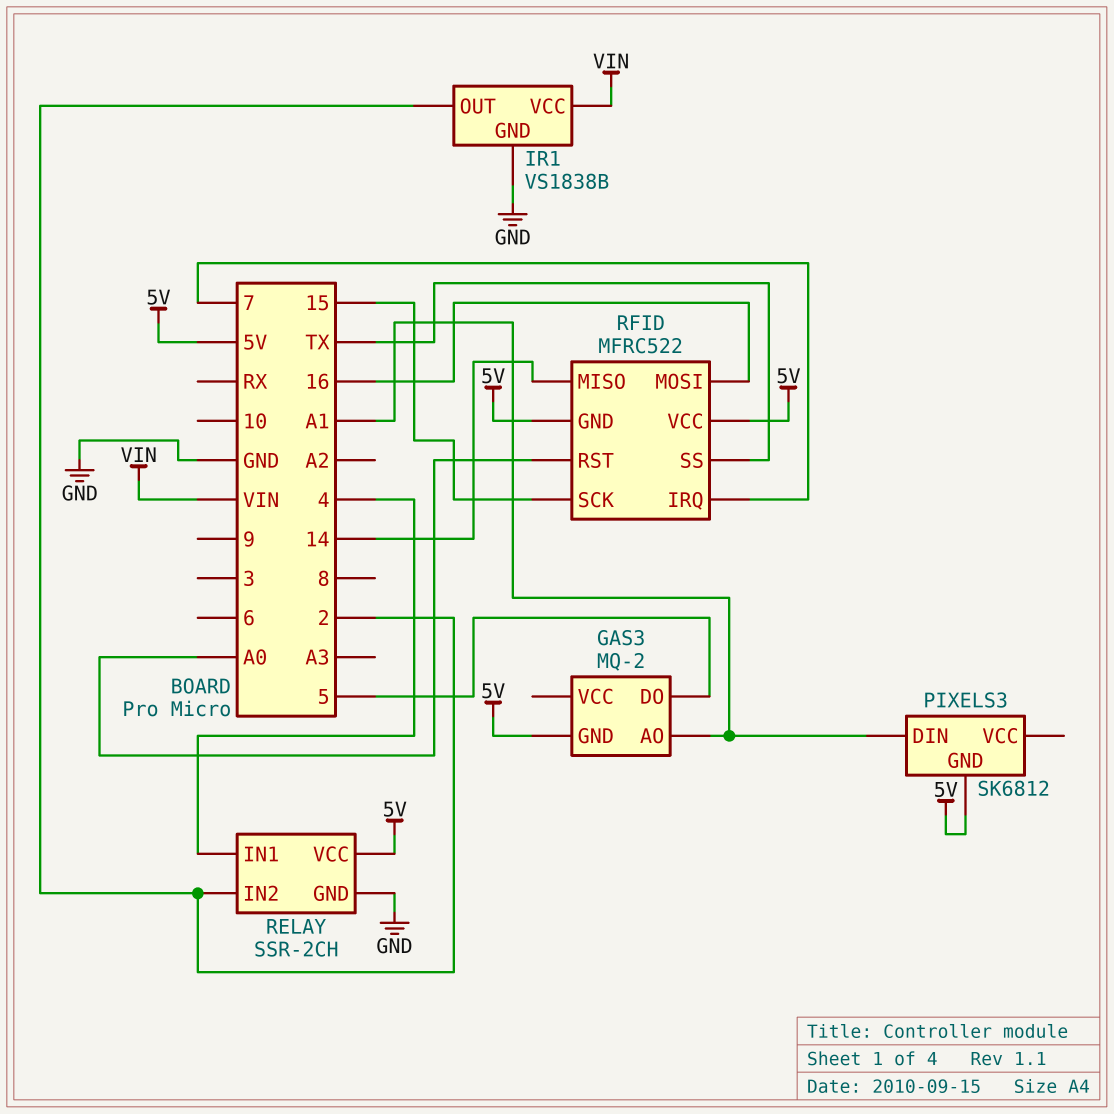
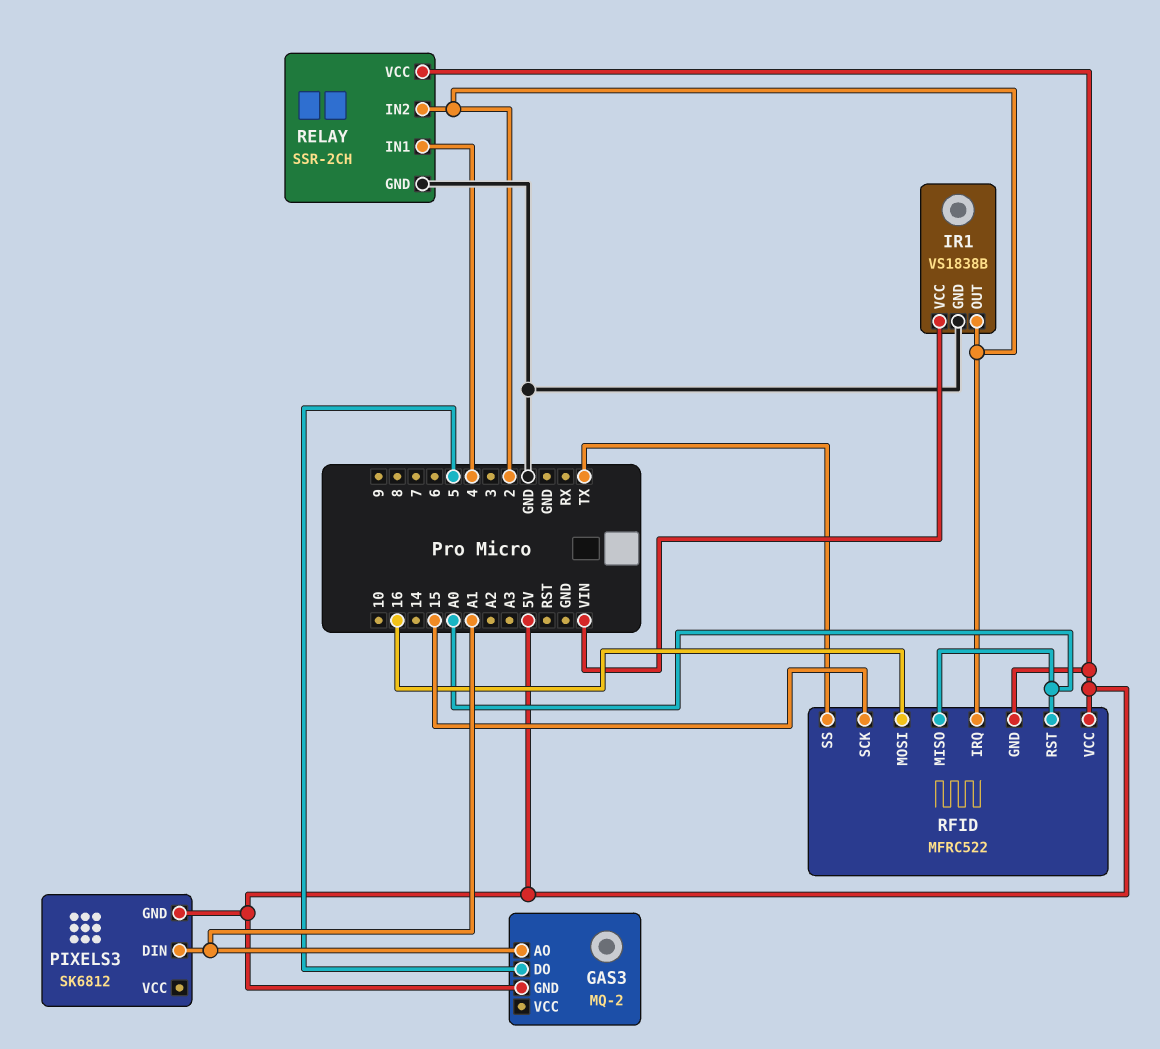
RFID pin IRQ: 7 -> 2
RFID pin MISO: 14 -> A0

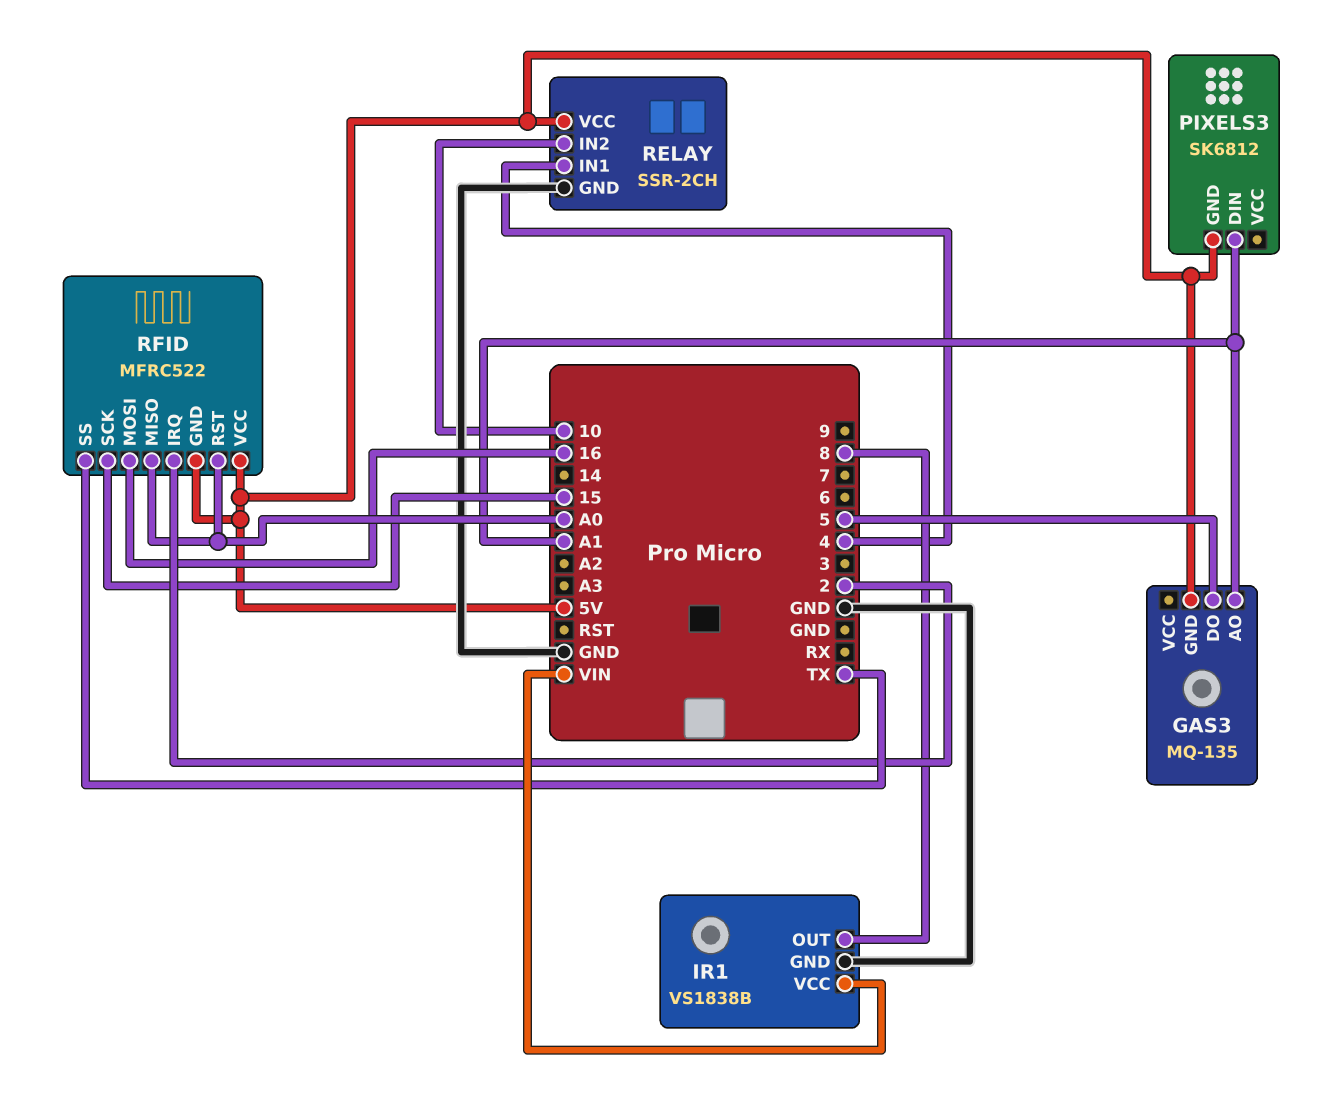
GAS3: MQ-2 -> MQ-135
IR1 pin OUT: 2 -> 8
RELAY pin IN2: 2 -> 10

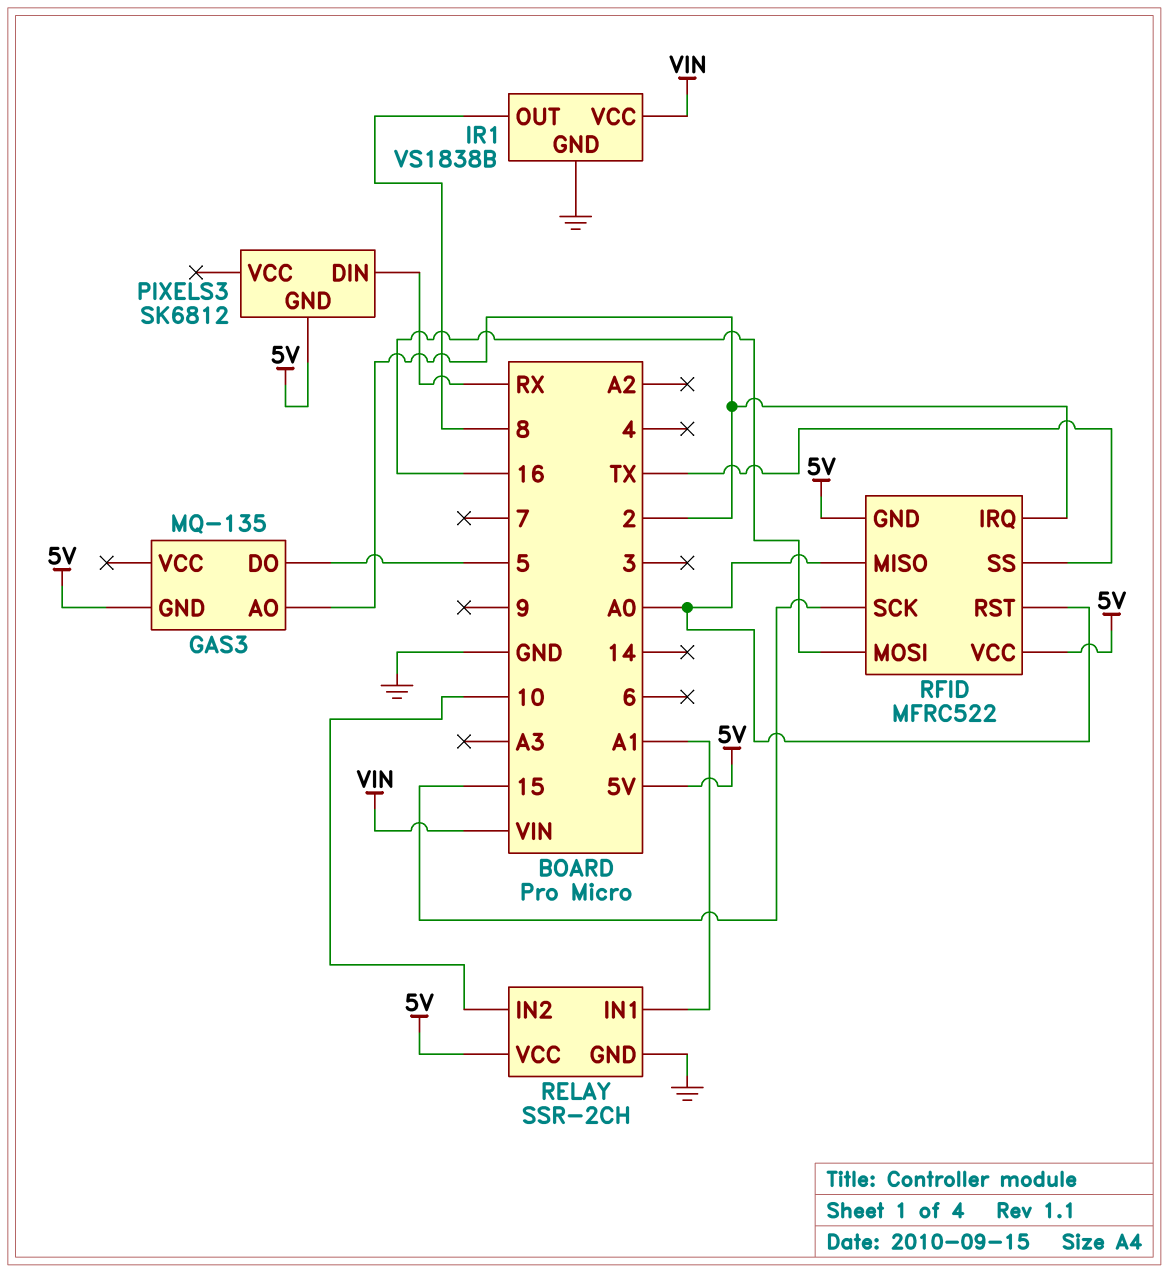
GAS3 pin AO: A1 -> 2
PIXELS3 pin DIN: A1 -> RX
RELAY pin IN1: 4 -> A1

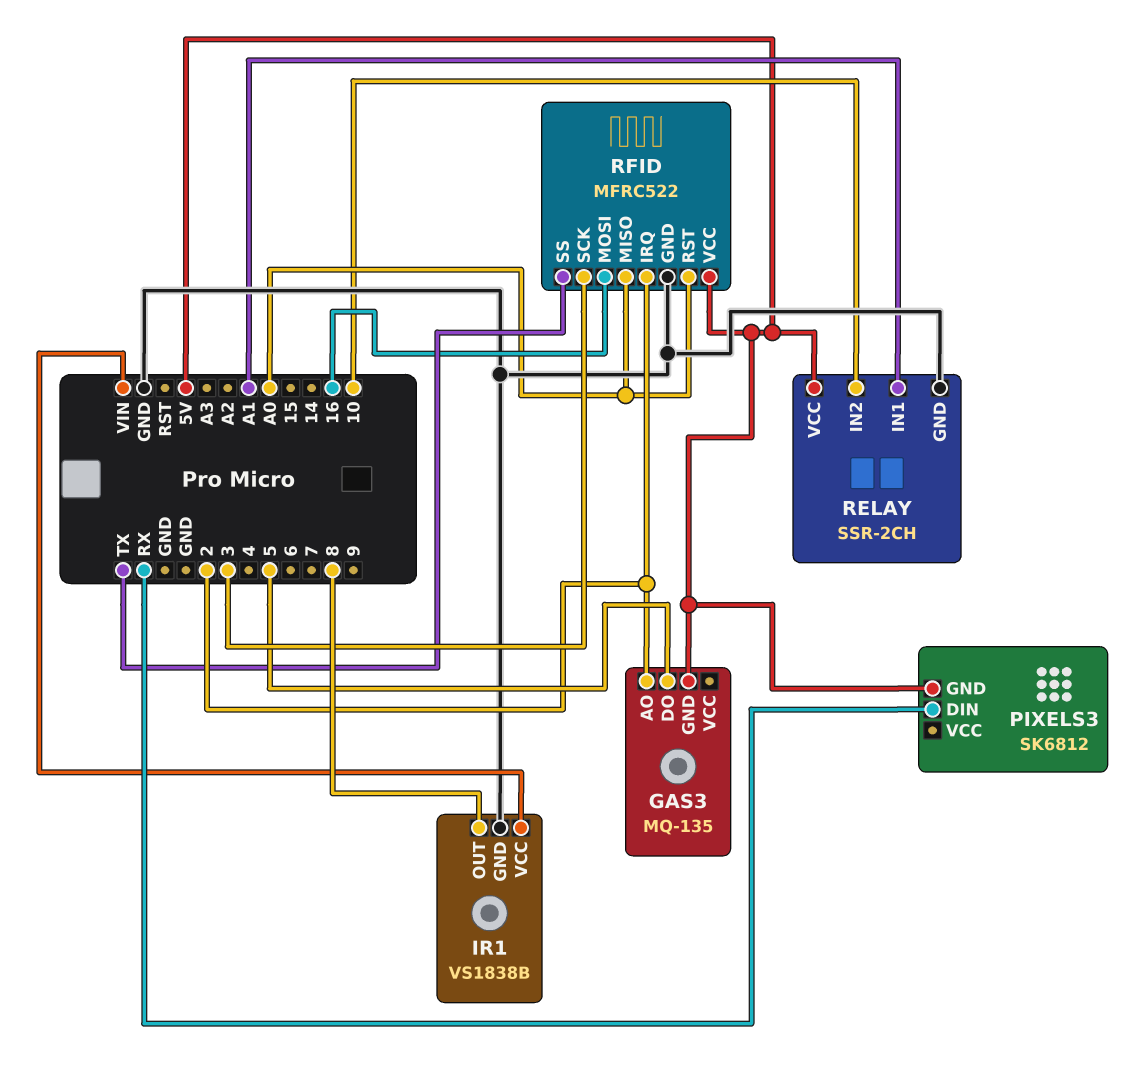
RFID pin GND: 5V -> GND
RFID pin SCK: 15 -> 3

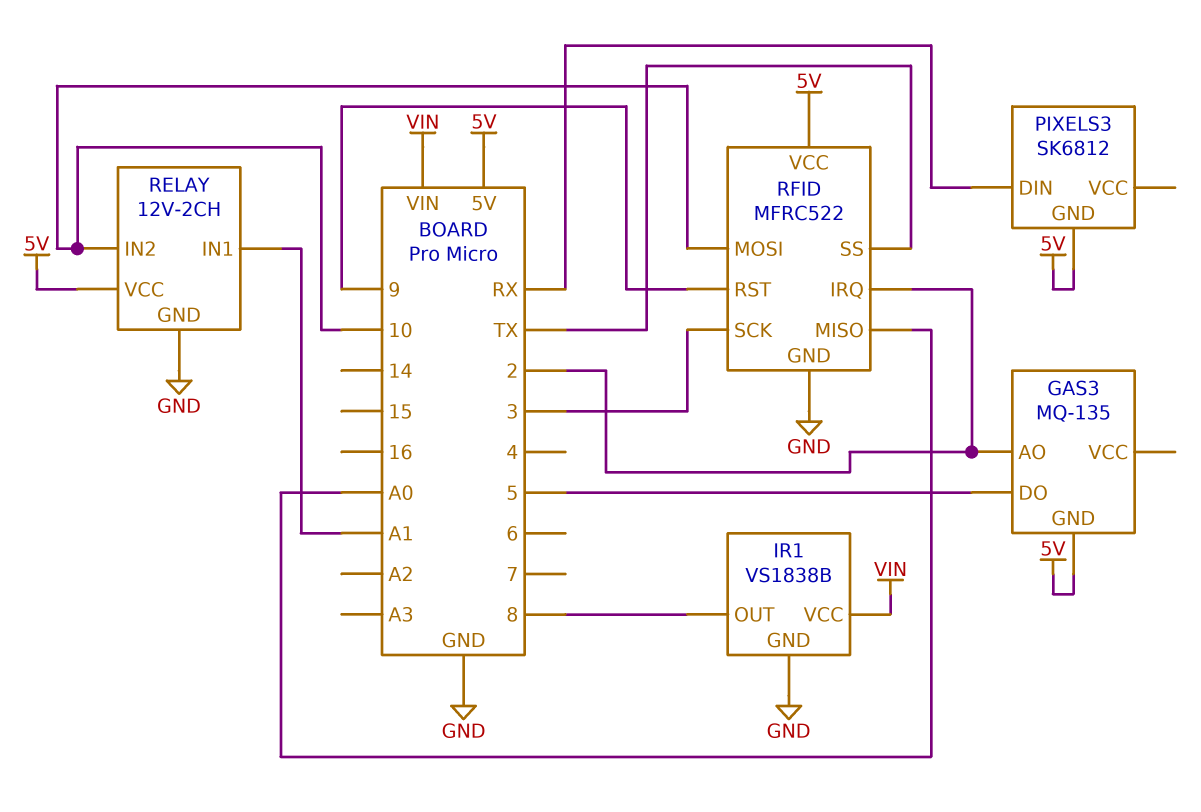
RELAY: SSR-2CH -> 12V-2CH
RFID pin MOSI: 16 -> 10
RFID pin RST: A0 -> 9

